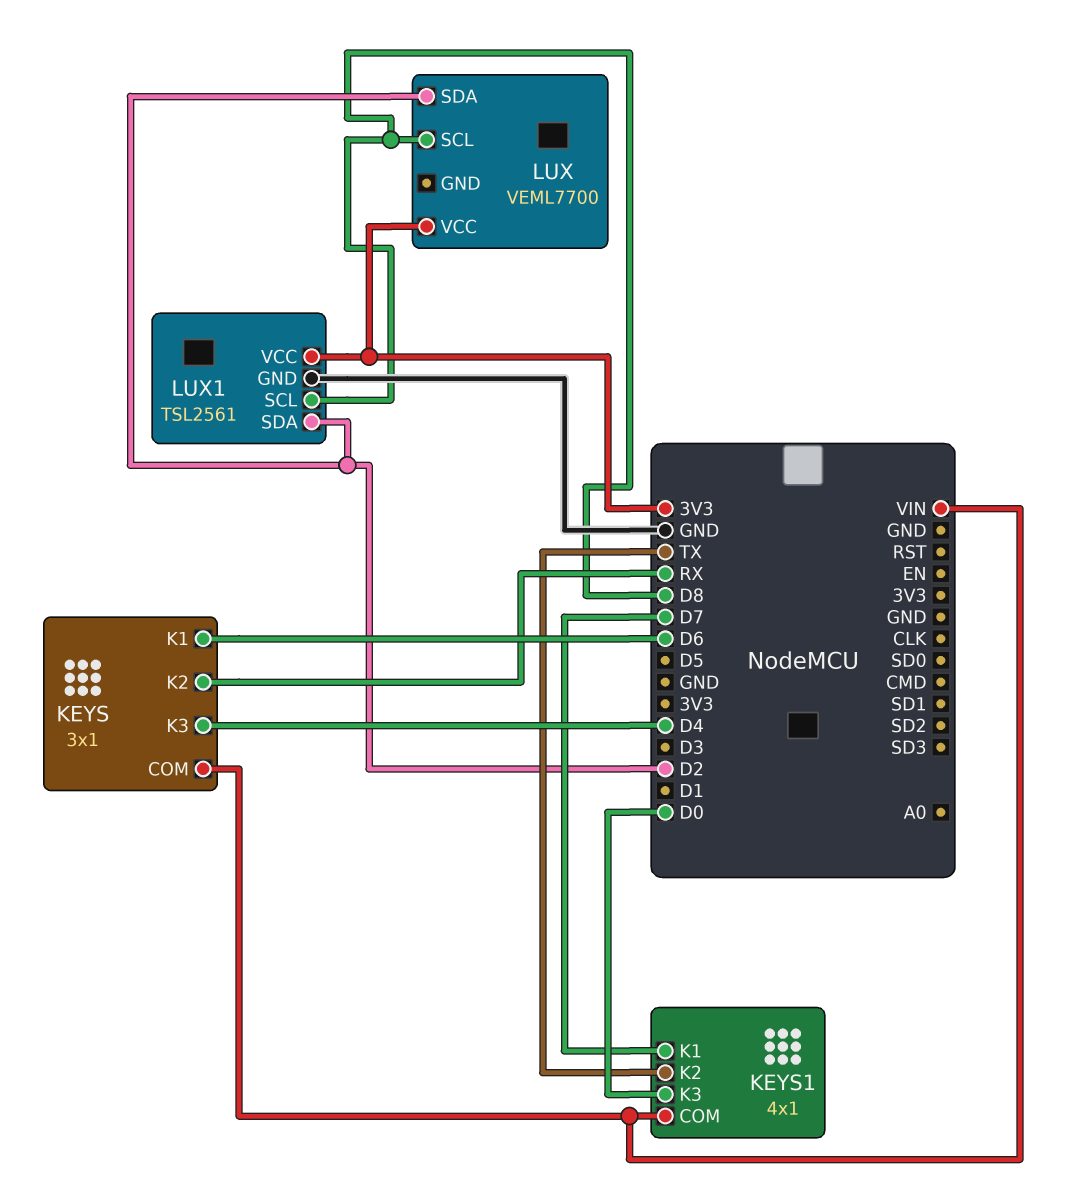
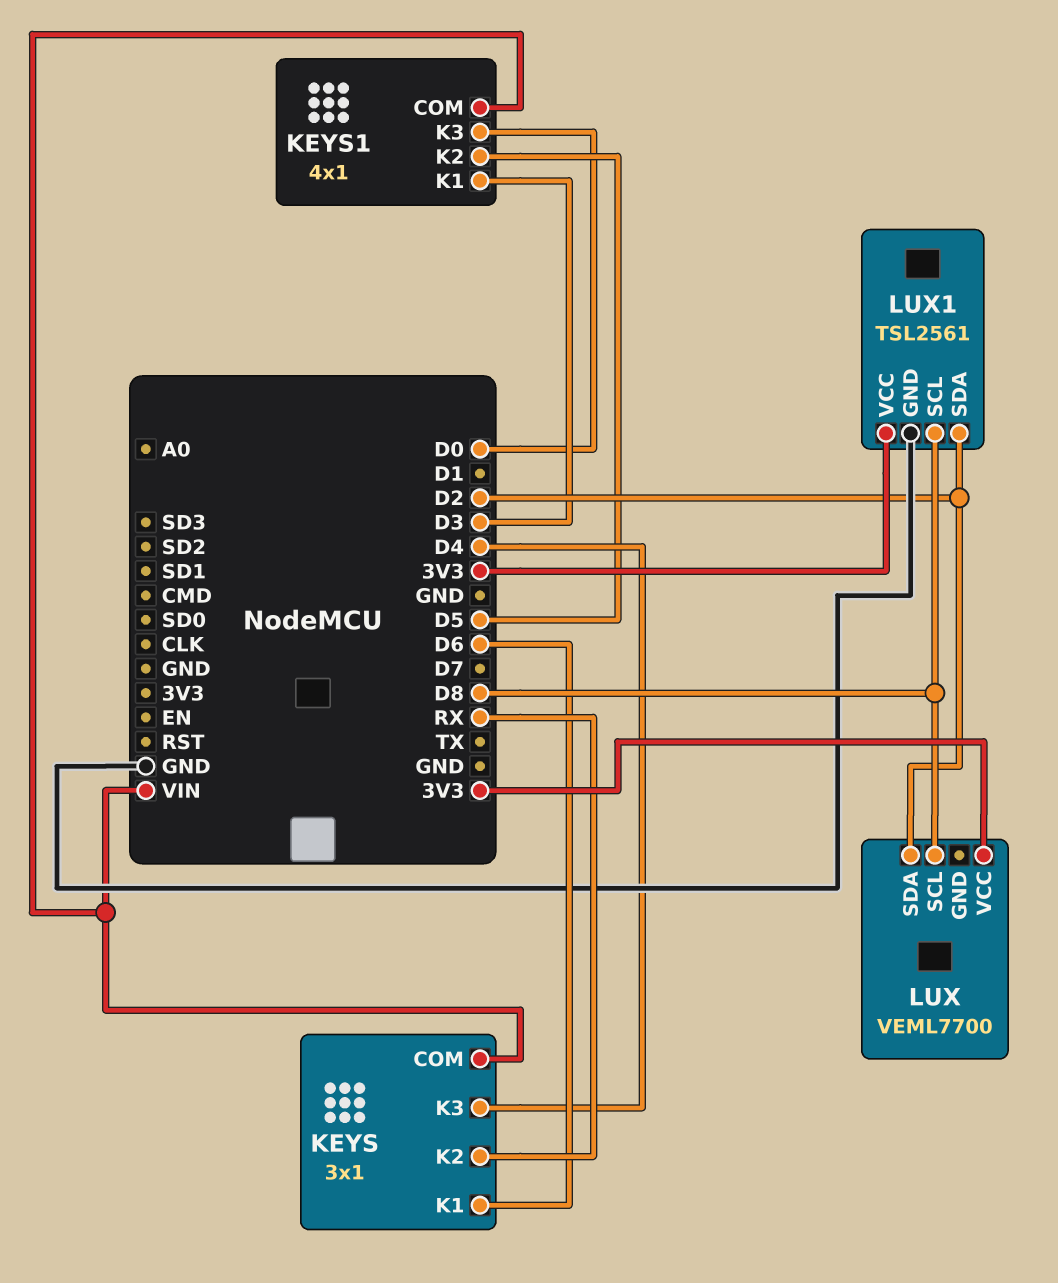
KEYS1 pin K1: D7 -> D3
KEYS1 pin K2: TX -> D5

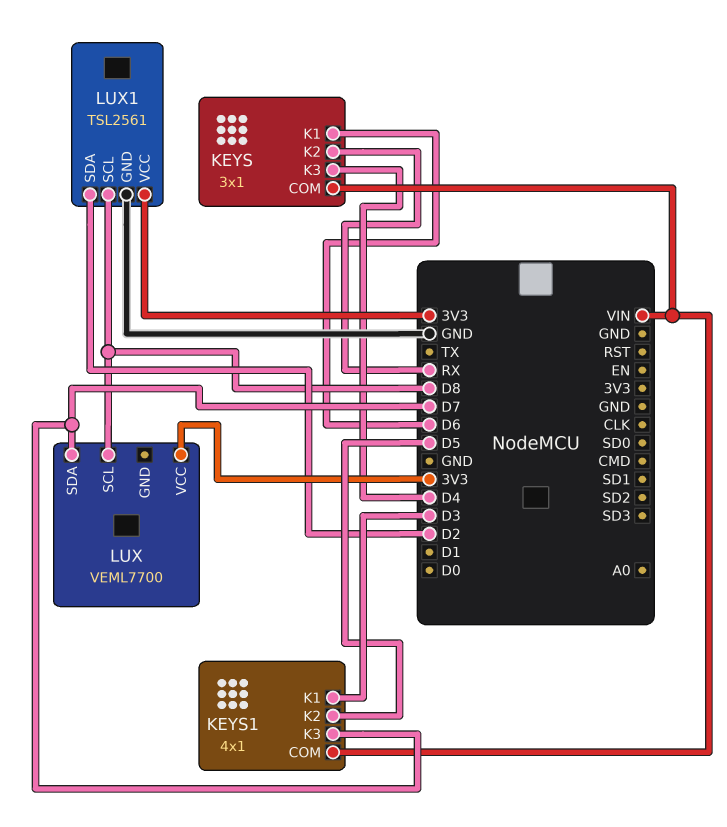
KEYS1 pin K3: D0 -> D7
LUX pin SDA: D2 -> D7

